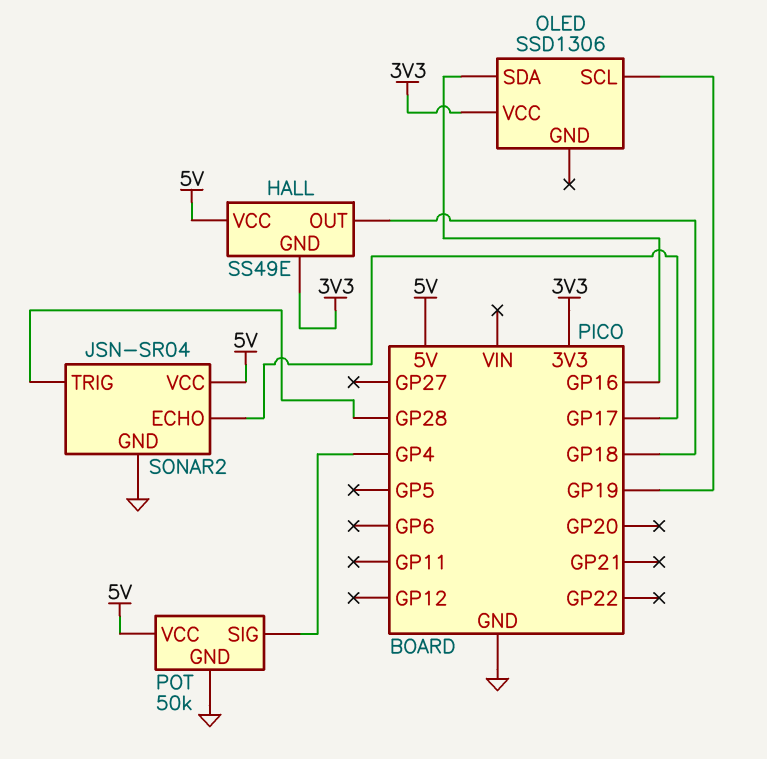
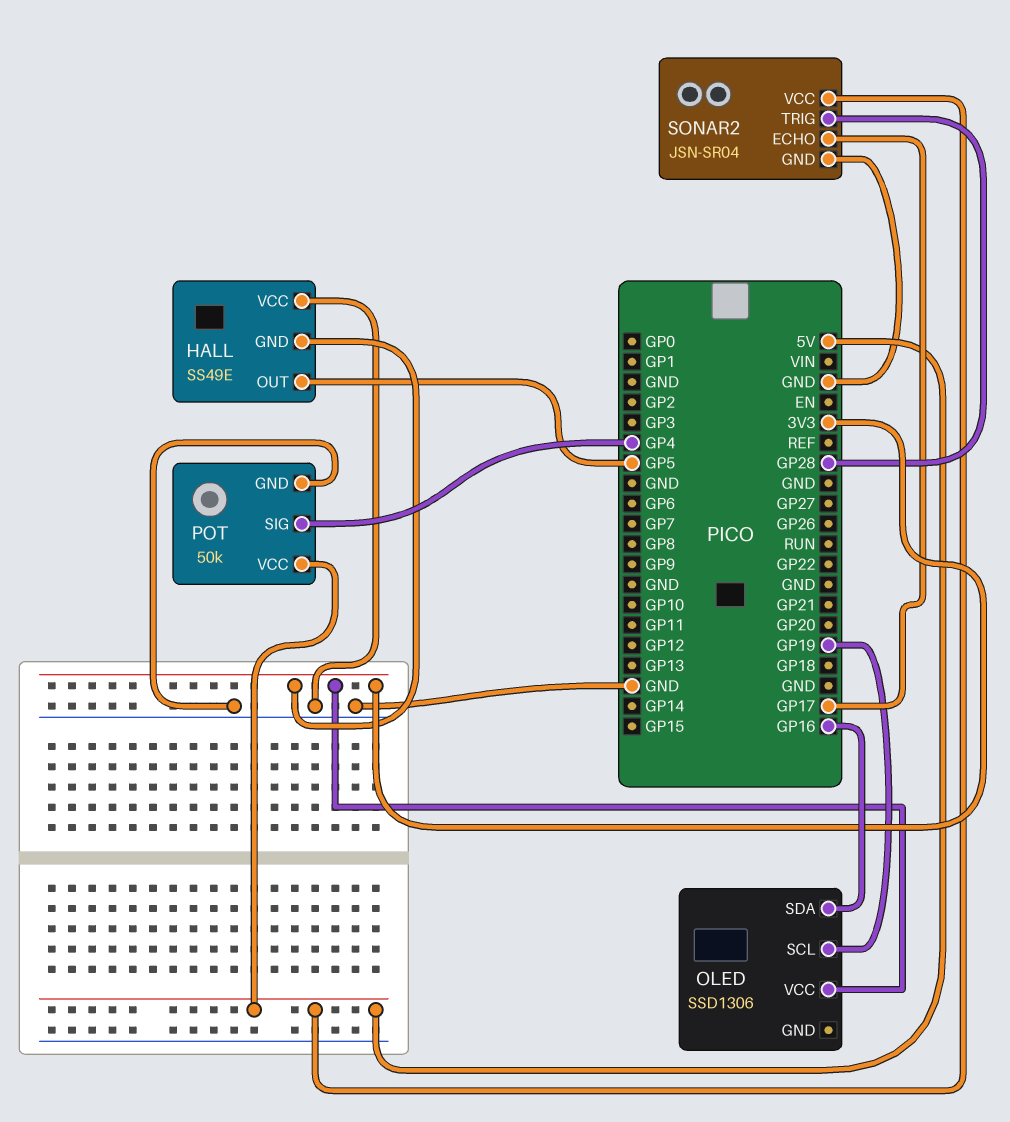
HALL pin OUT: GP18 -> GP5
HALL pin VCC: 5V -> GND

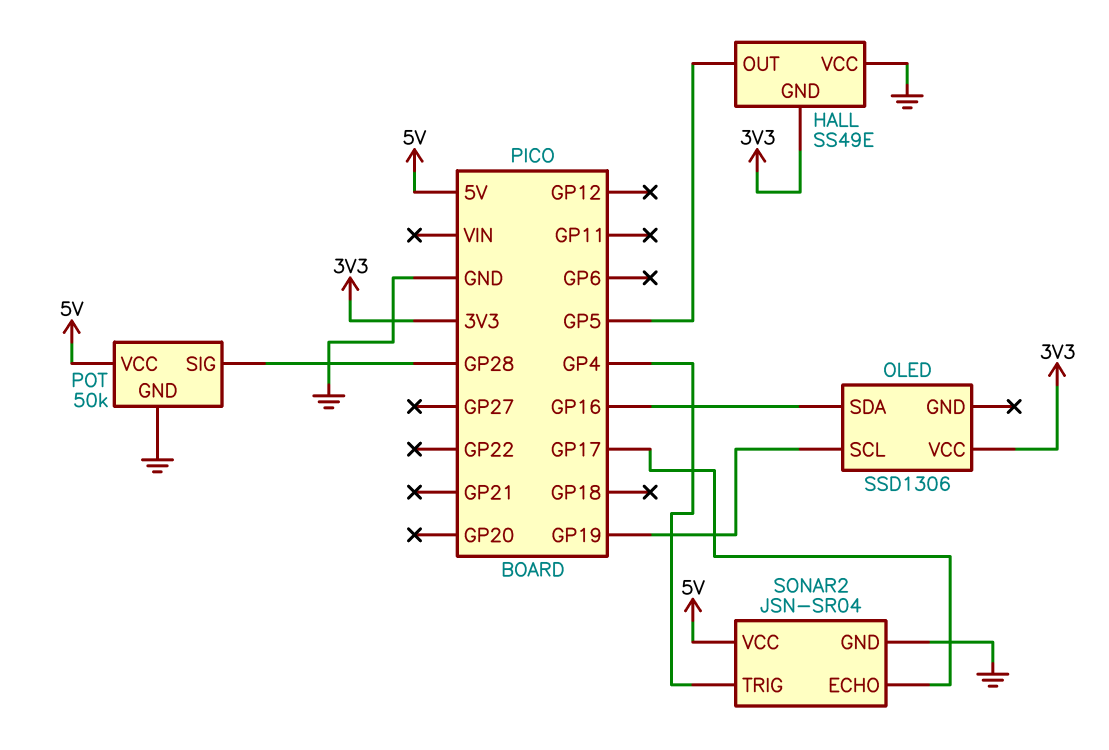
POT pin SIG: GP4 -> GP28
SONAR2 pin TRIG: GP28 -> GP4

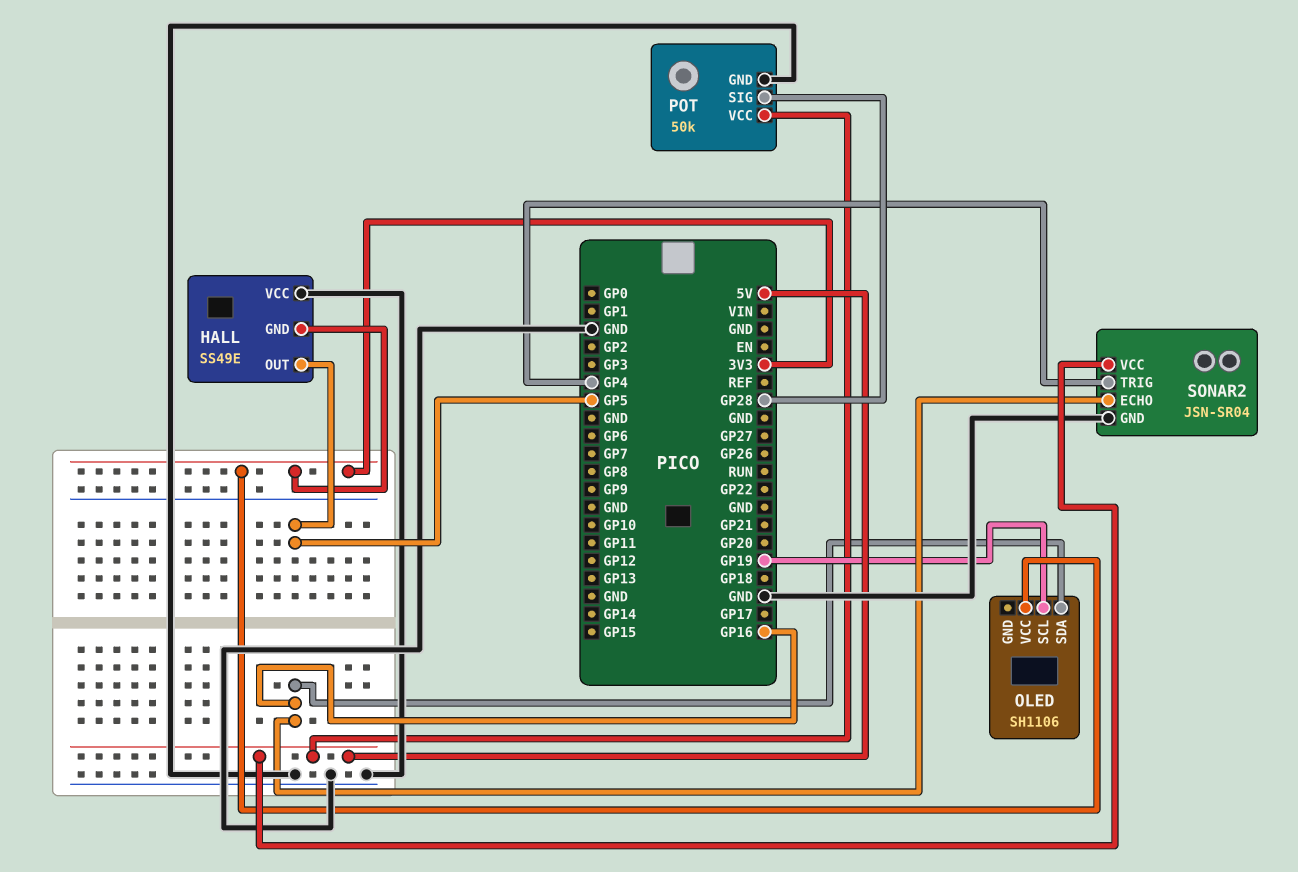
OLED: SSD1306 -> SH1106
SONAR2 pin ECHO: GP17 -> GP16

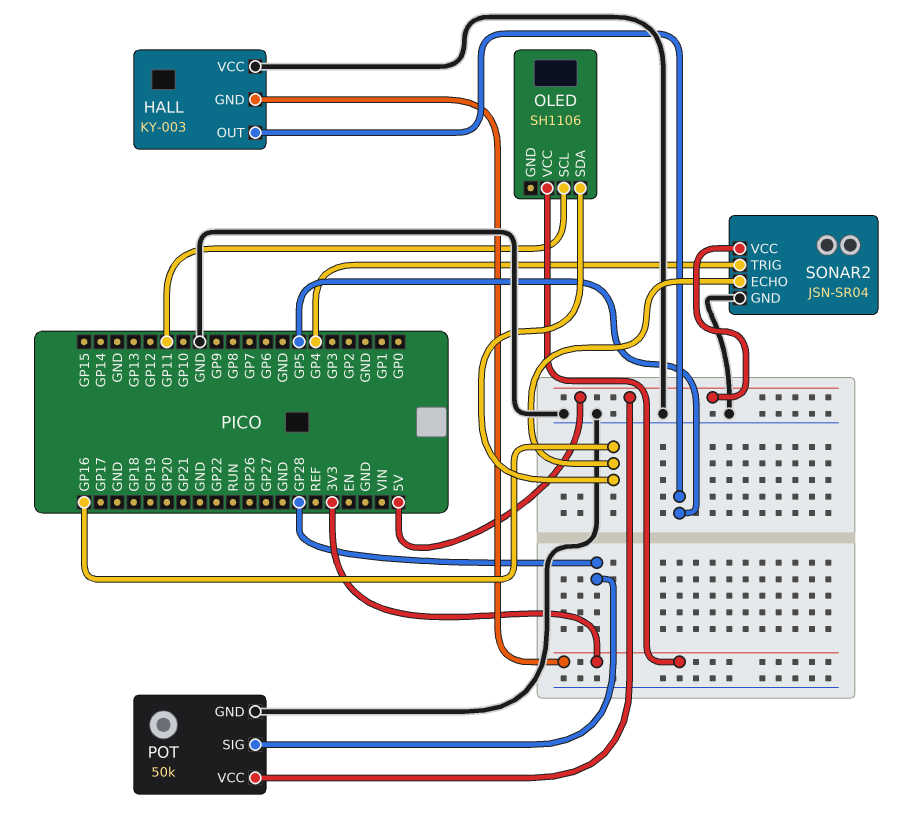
HALL: SS49E -> KY-003
OLED pin SCL: GP19 -> GP11

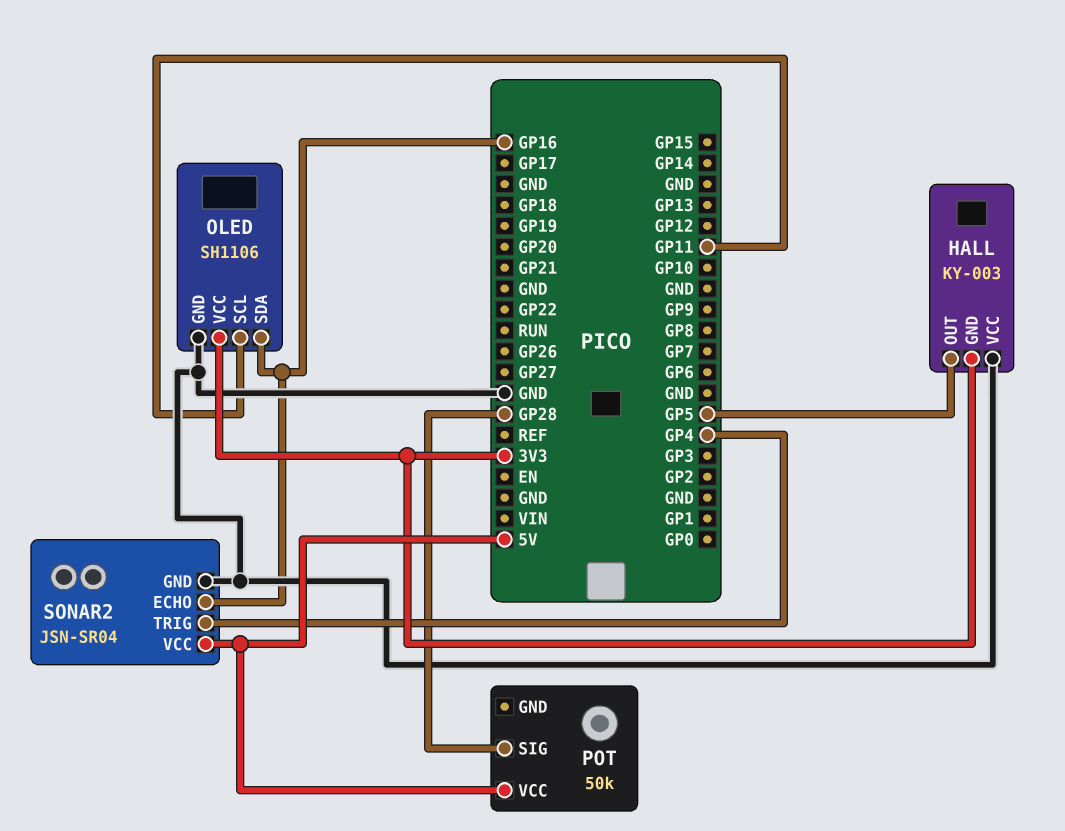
OLED pin GND: none -> GND
POT pin GND: GND -> none

